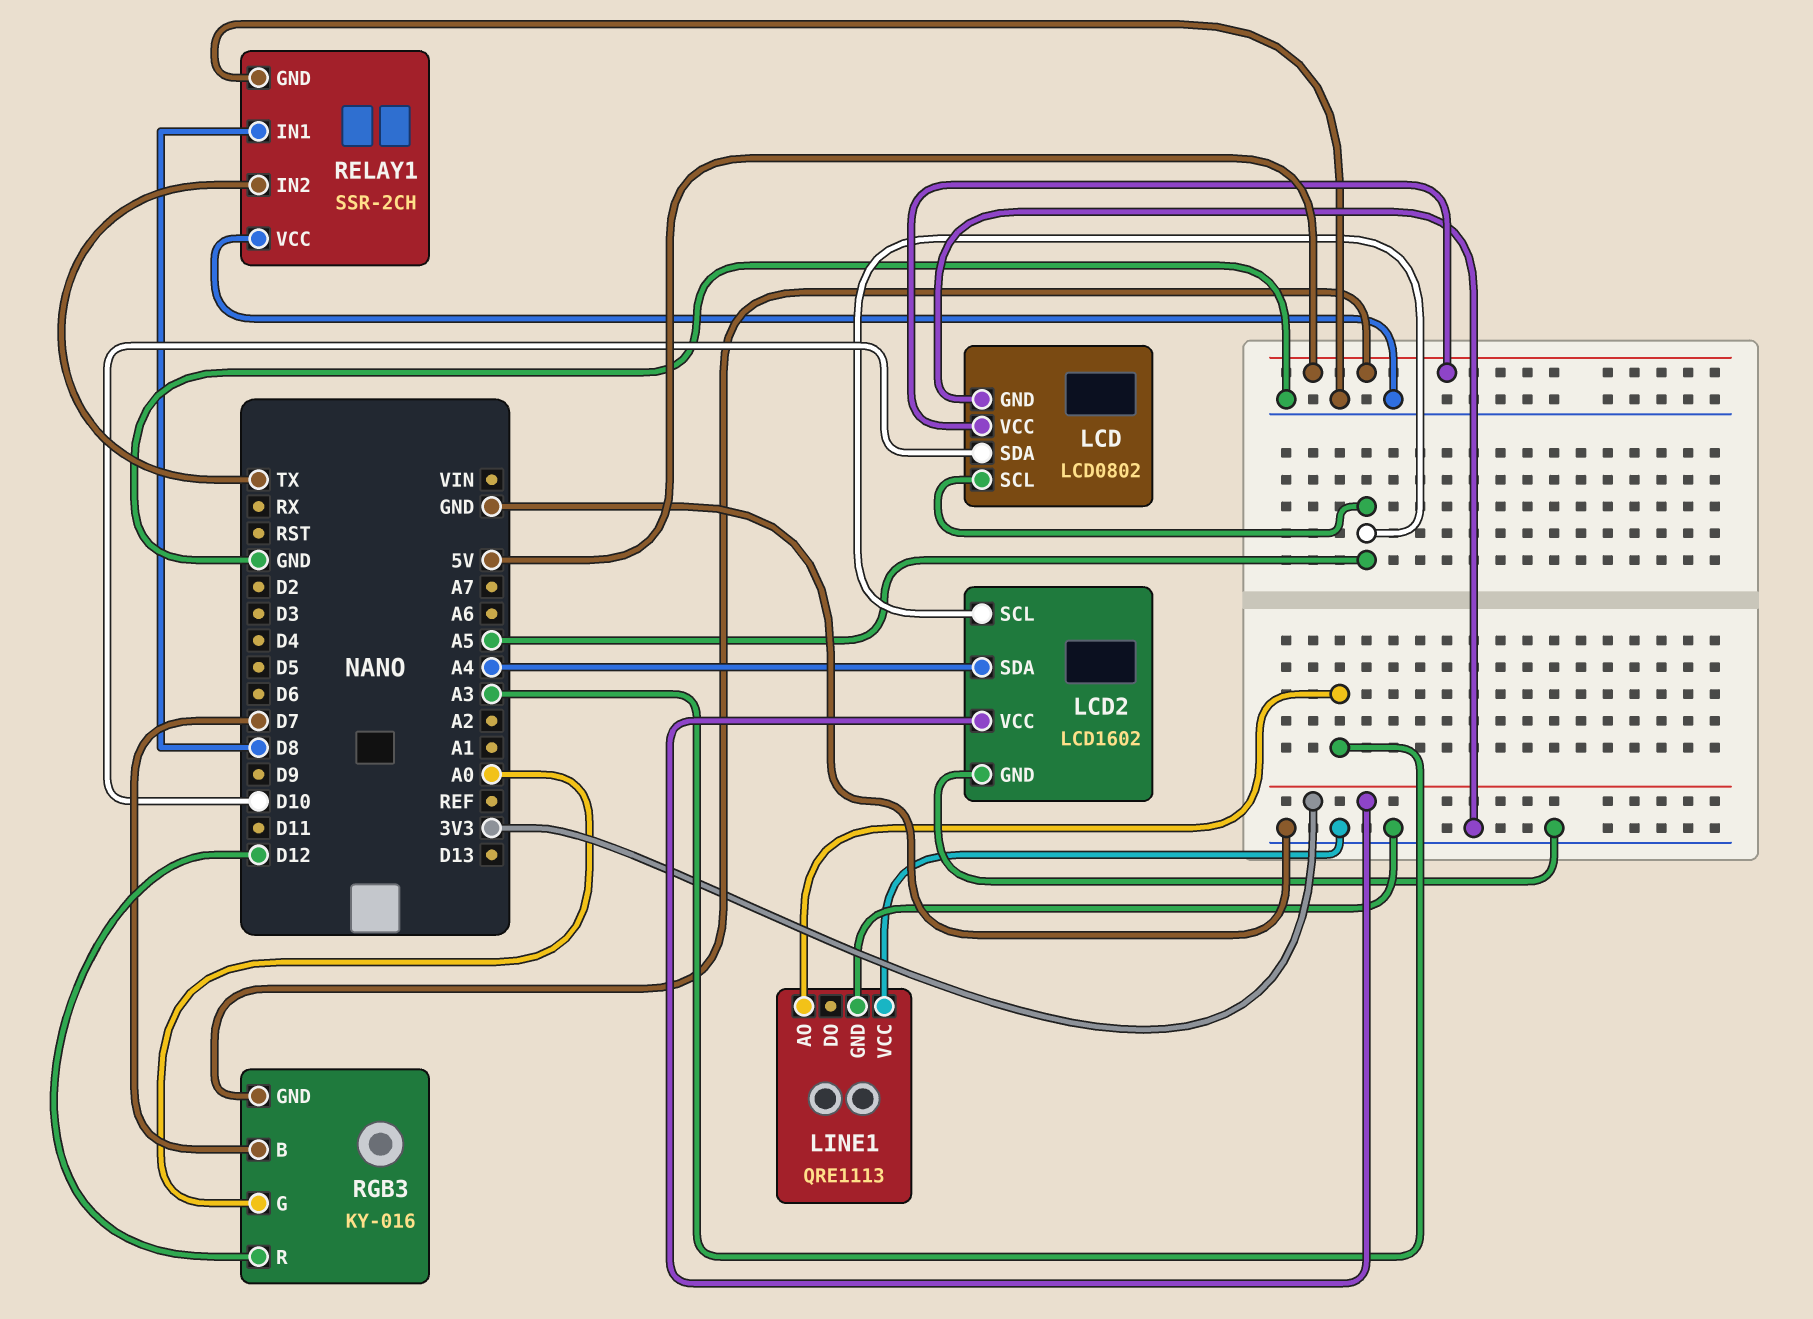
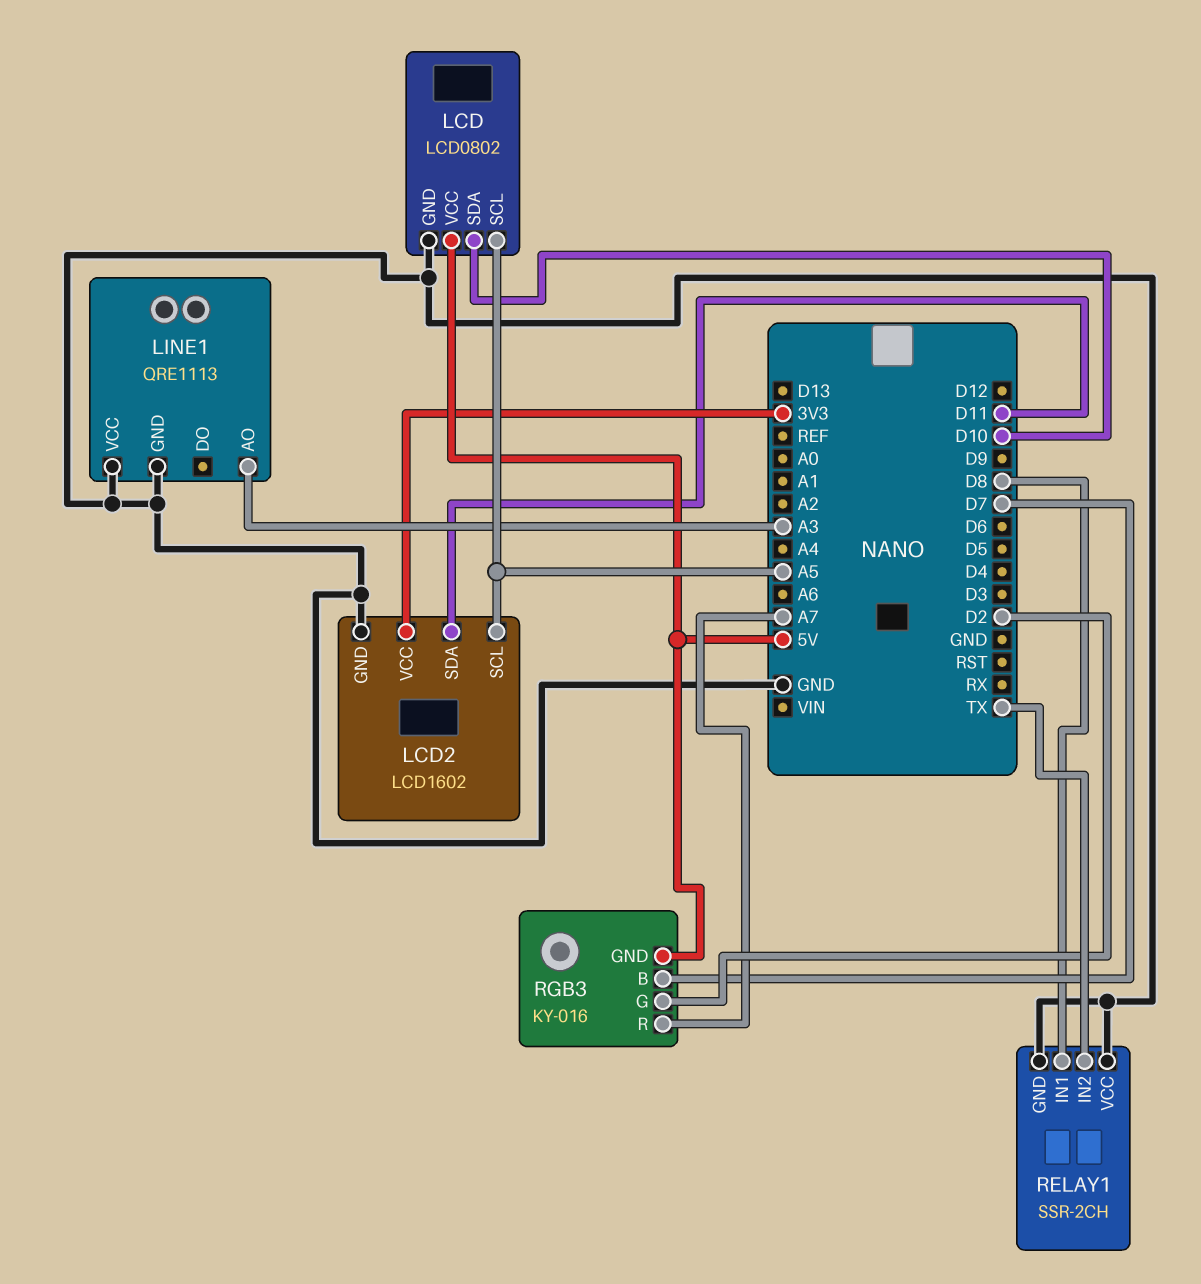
LCD2 pin SDA: A4 -> D11
RGB3 pin G: A0 -> D2
RGB3 pin R: D12 -> A7

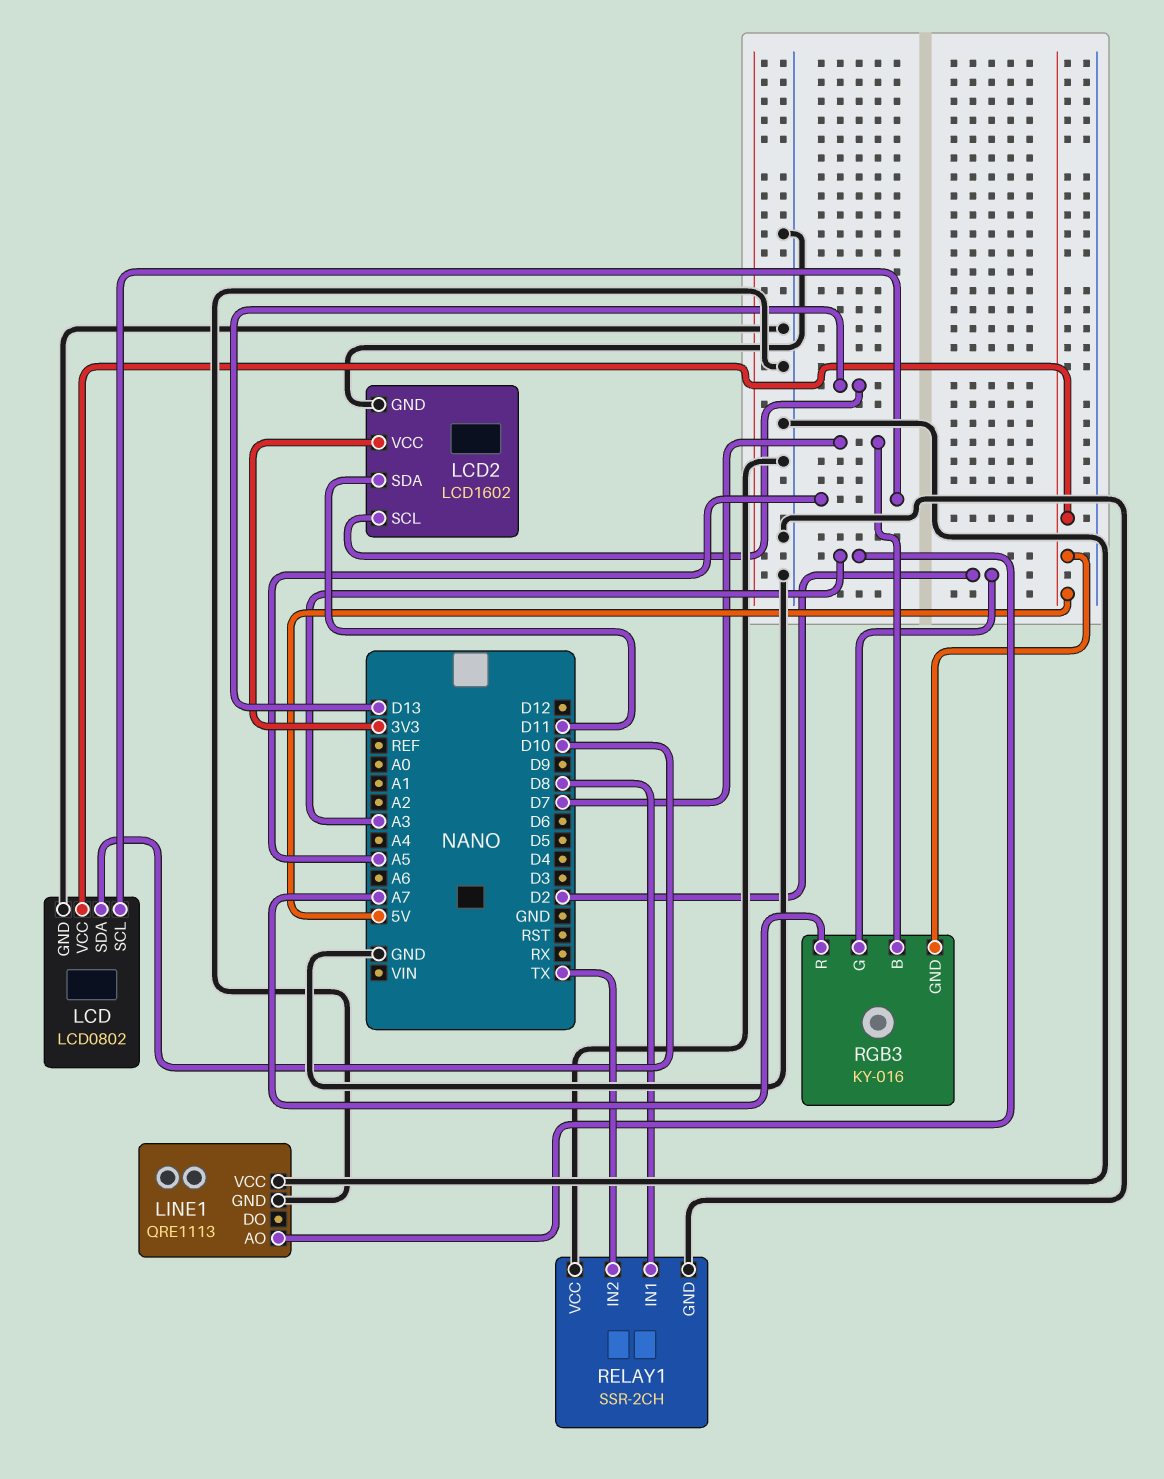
LCD2 pin SCL: A5 -> D13

